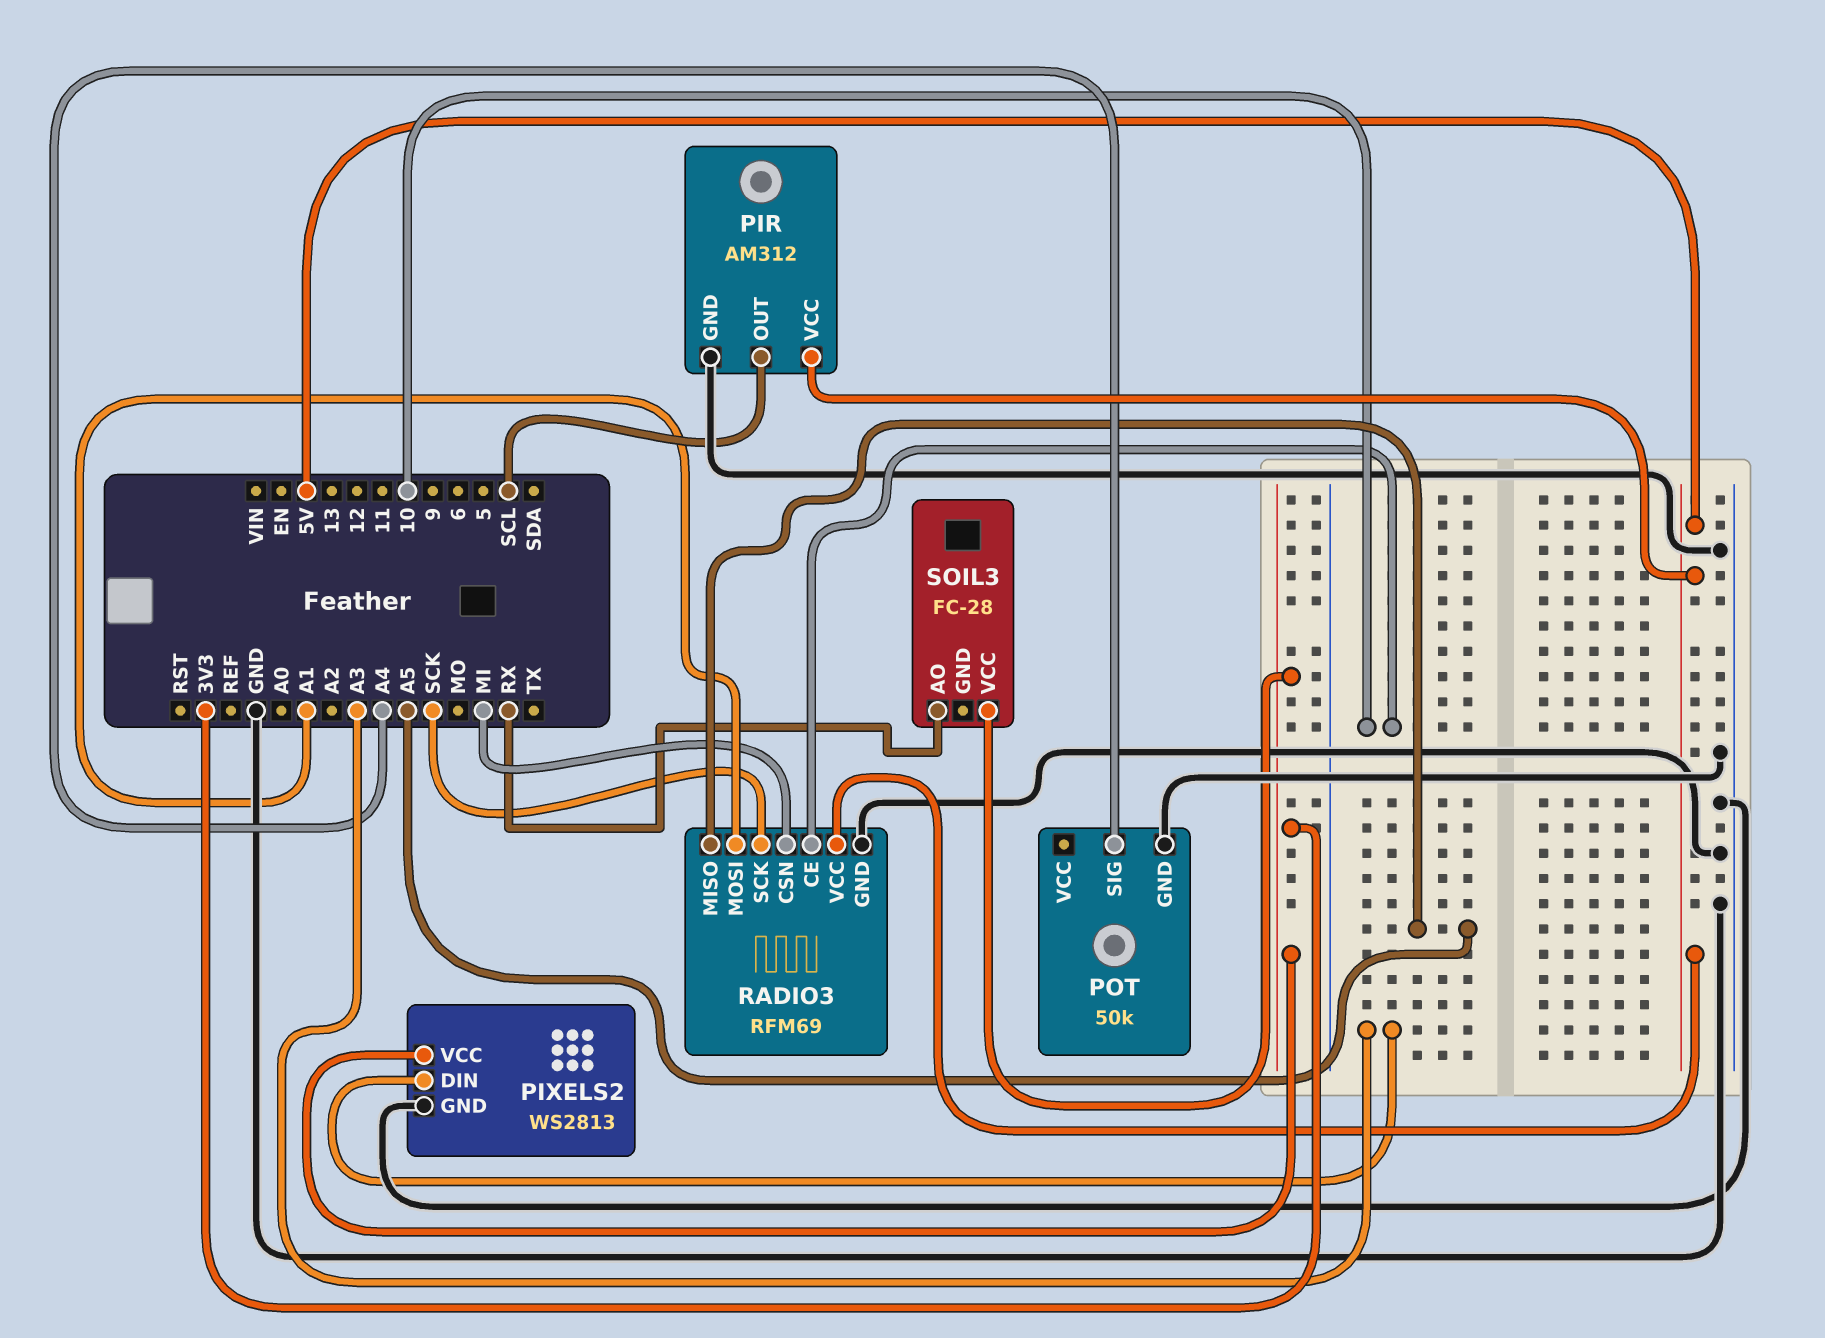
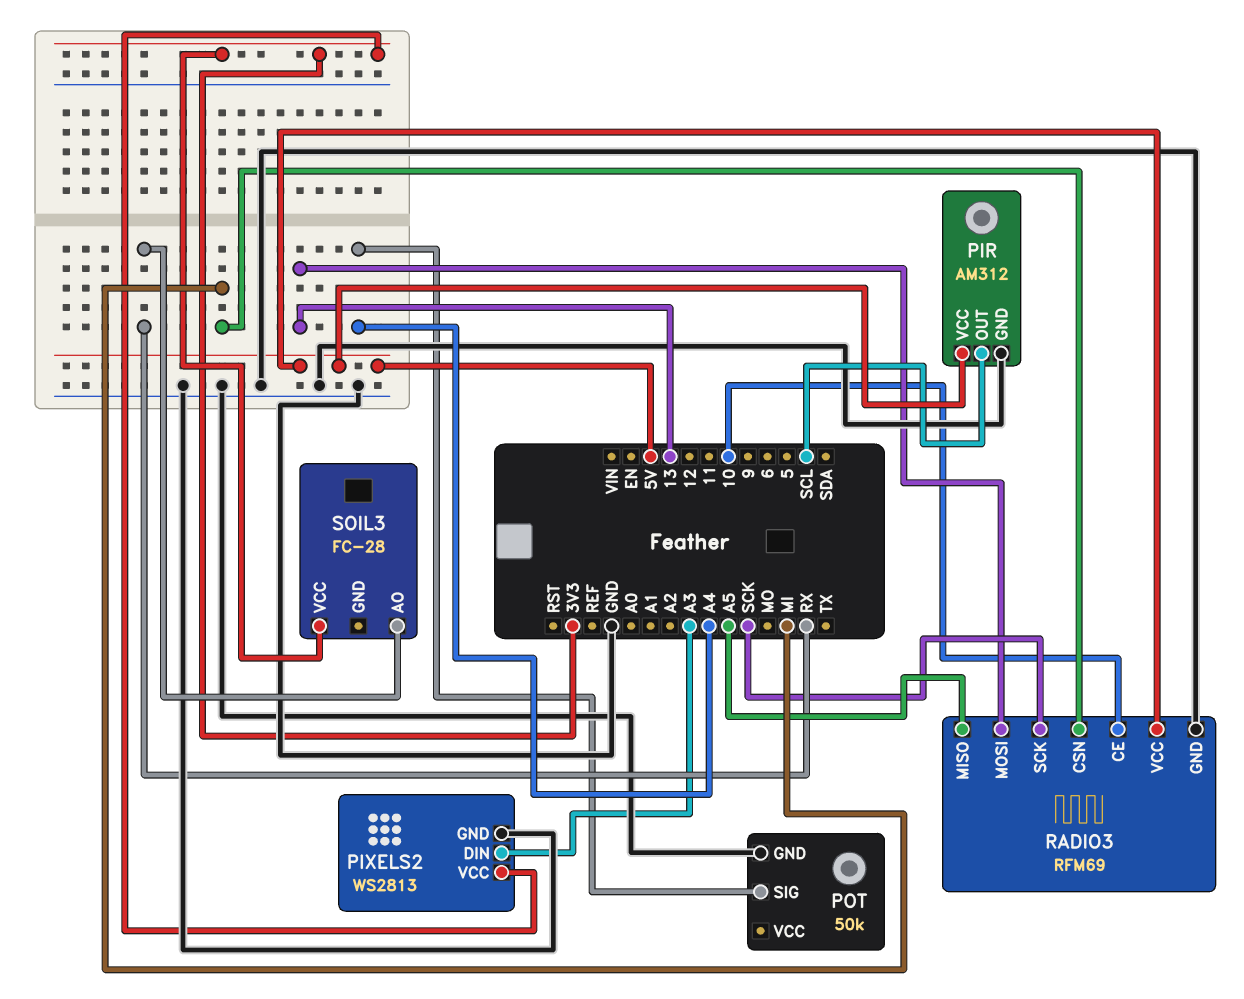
RADIO3 pin MOSI: A1 -> 13

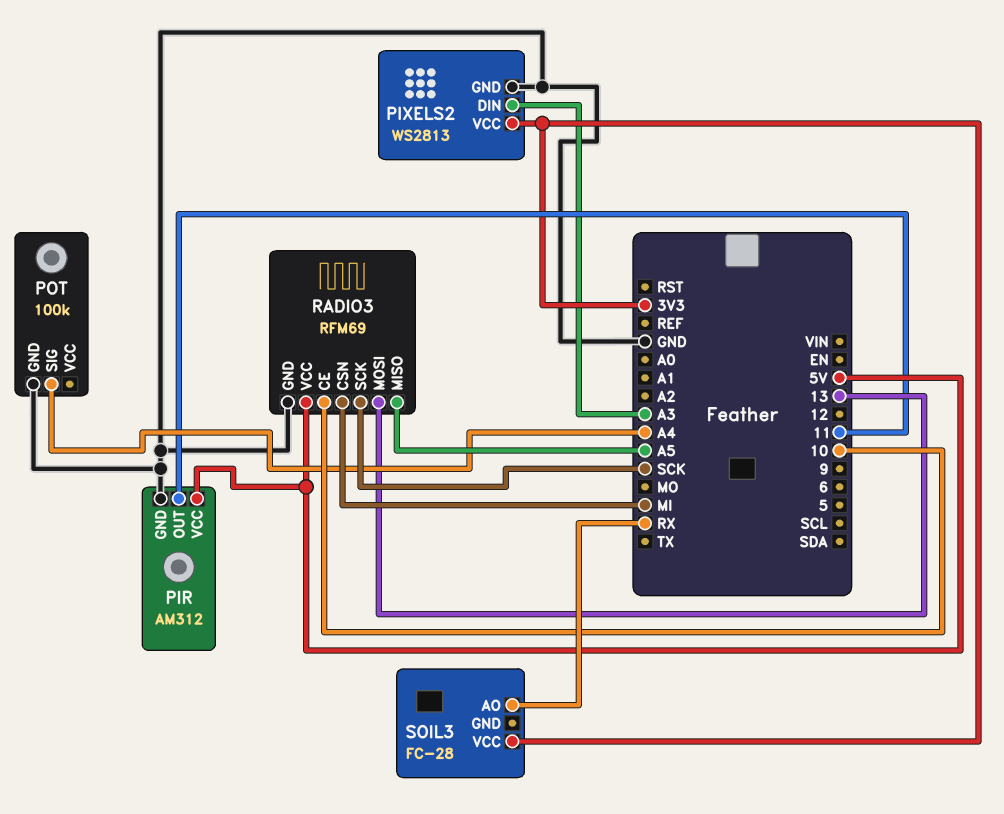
PIR pin OUT: SCL -> 11
POT: 50k -> 100k

